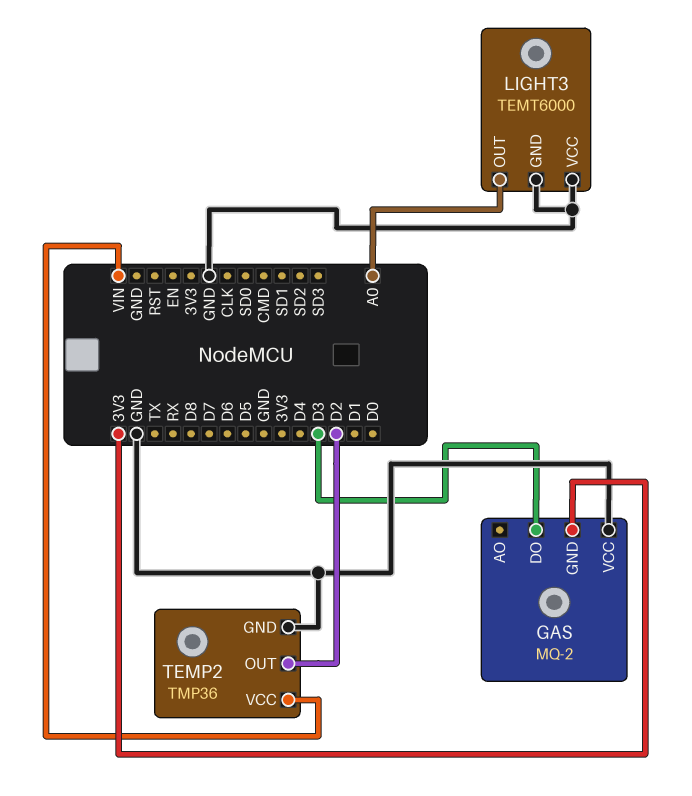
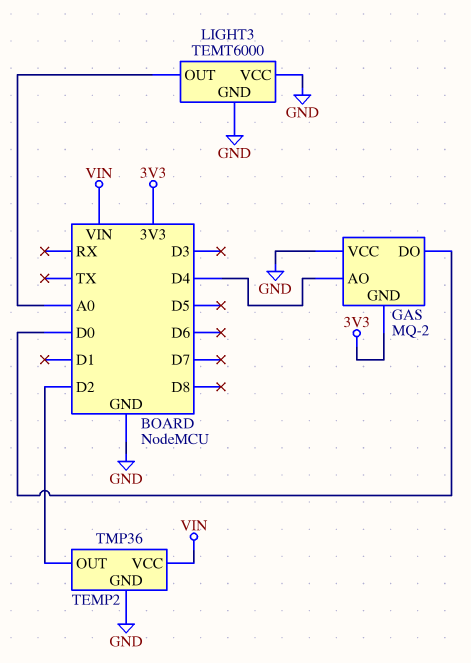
GAS pin AO: none -> D4
GAS pin DO: D3 -> D0

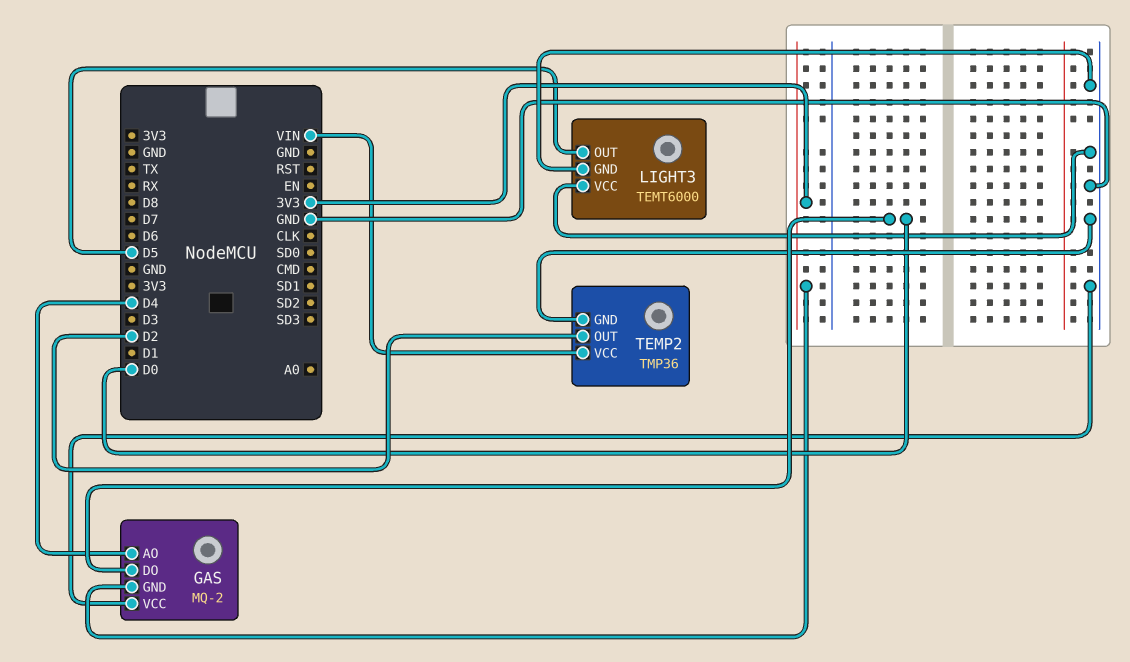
LIGHT3 pin OUT: A0 -> D5

